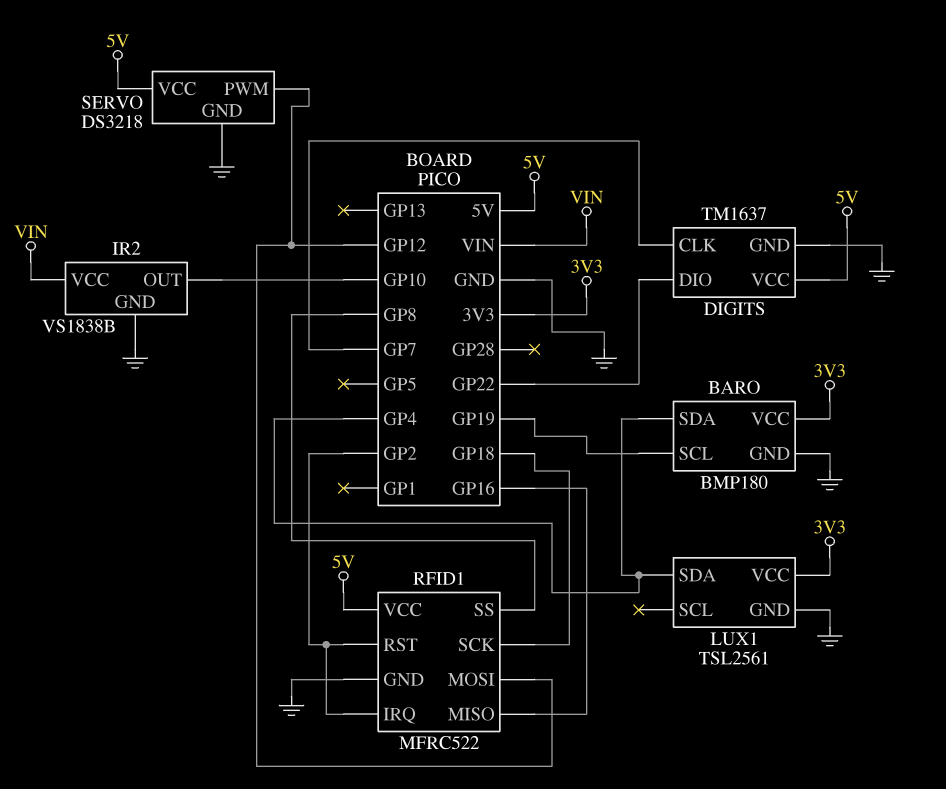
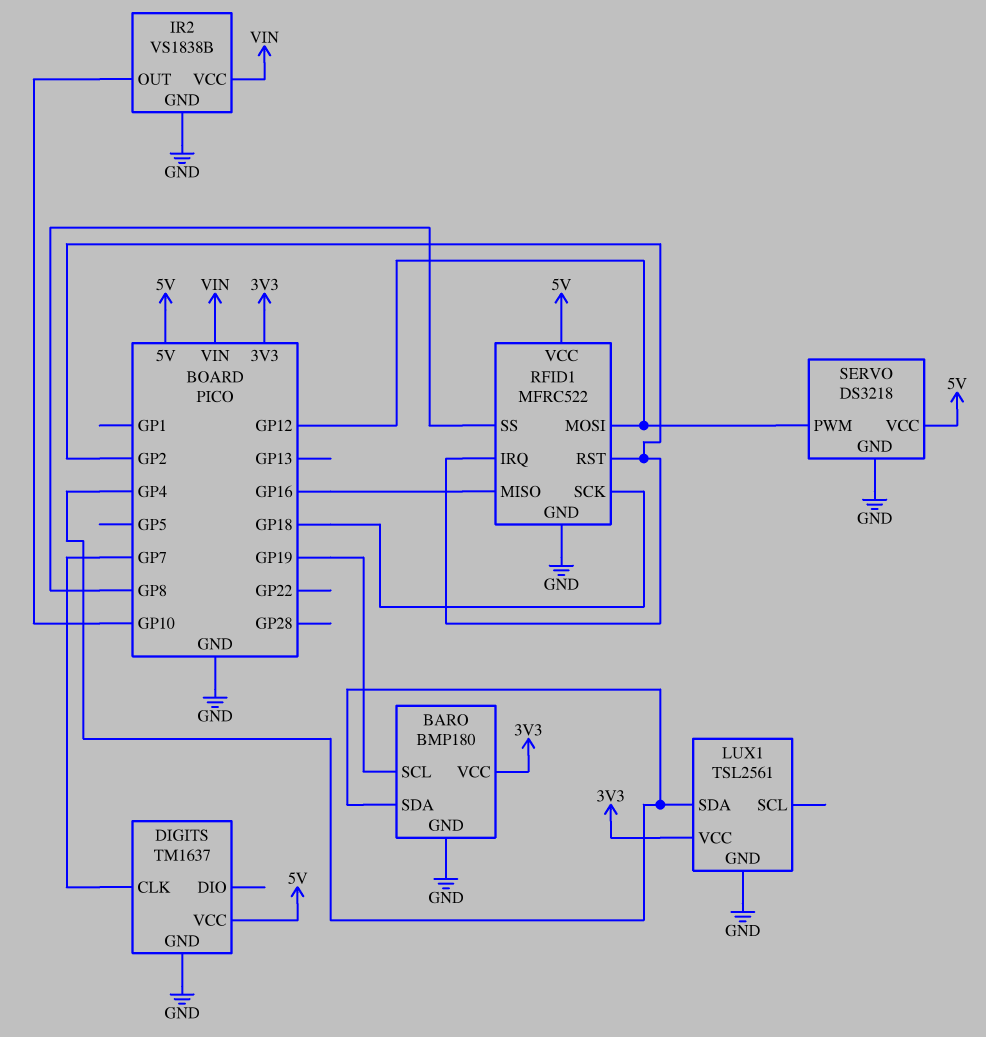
DIGITS pin DIO: GP22 -> none

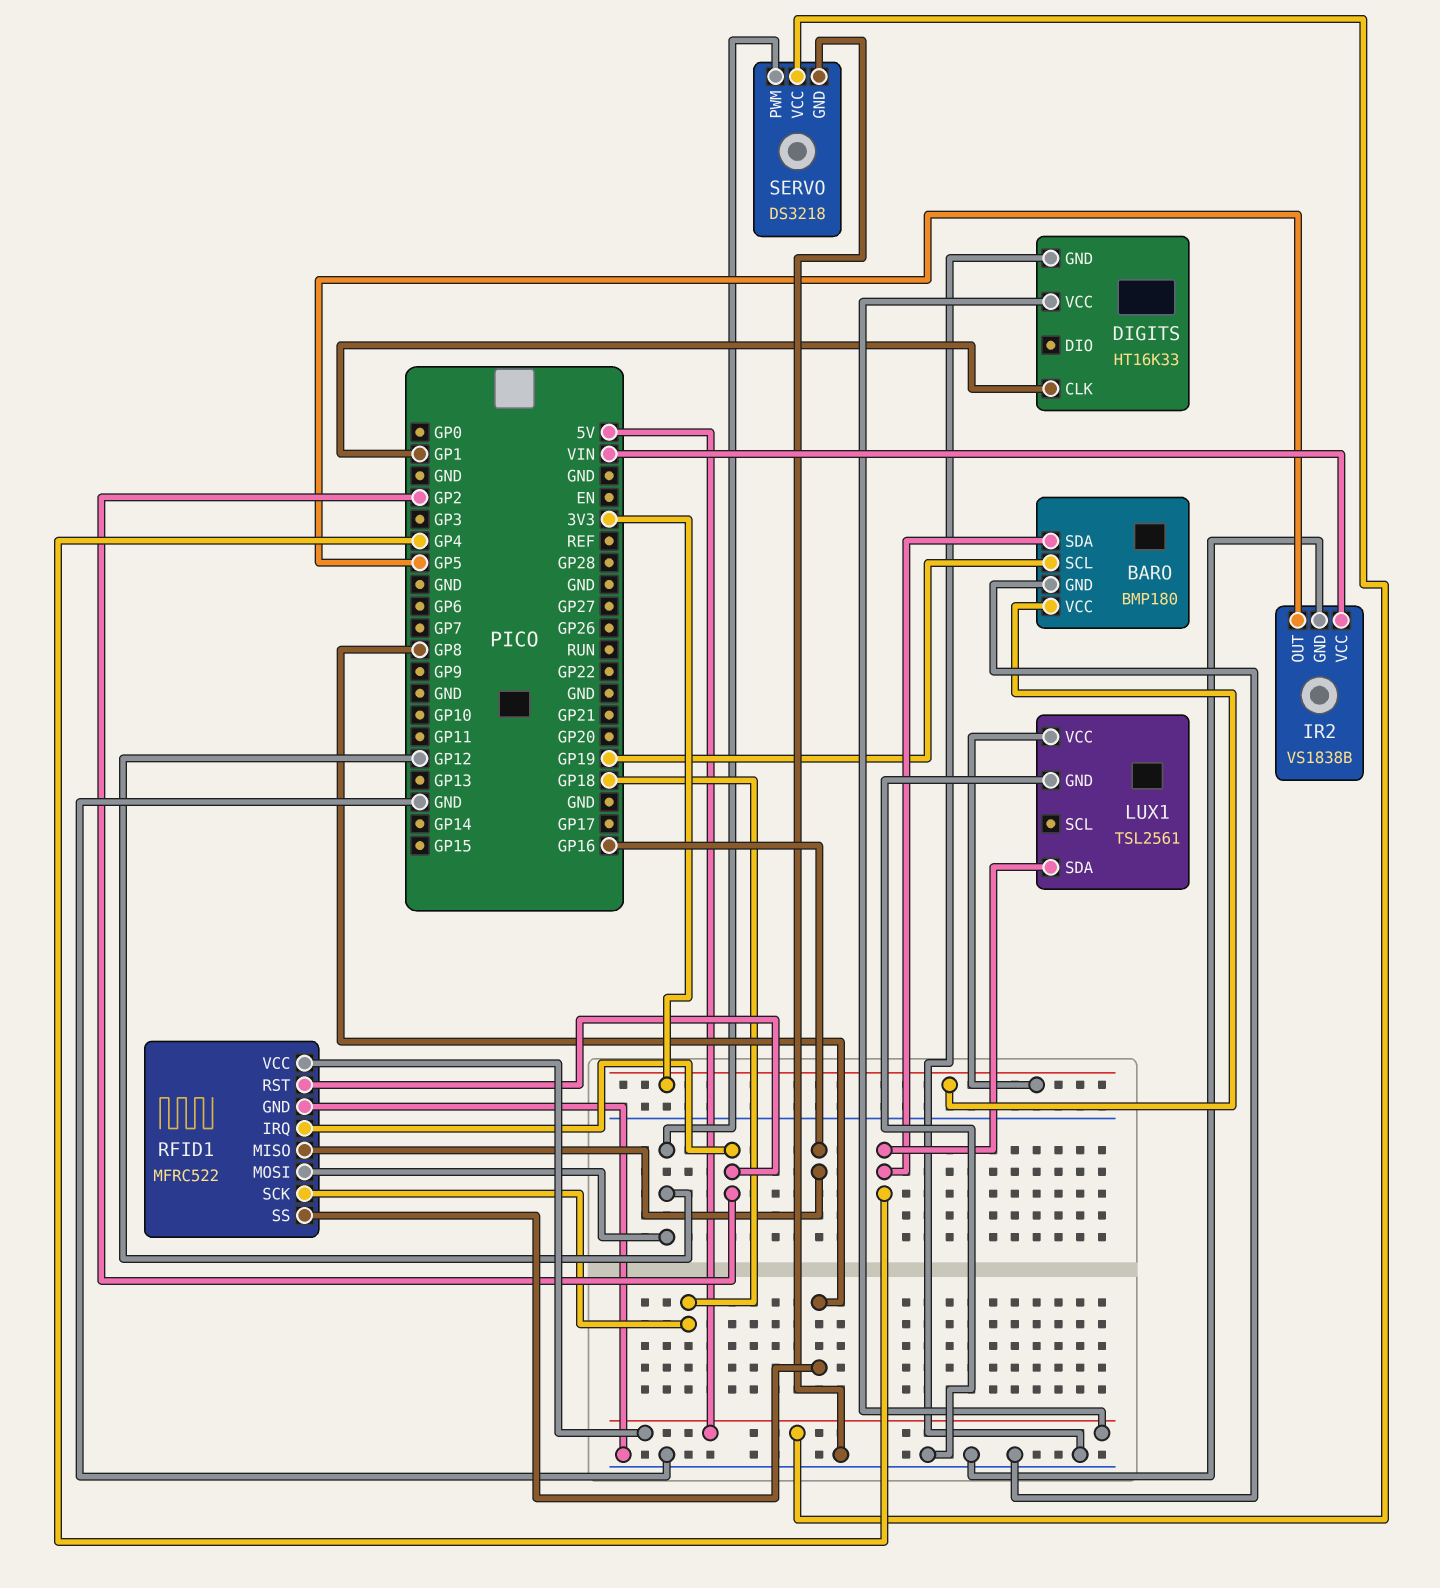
DIGITS: TM1637 -> HT16K33
DIGITS pin CLK: GP7 -> GP1
IR2 pin OUT: GP10 -> GP5

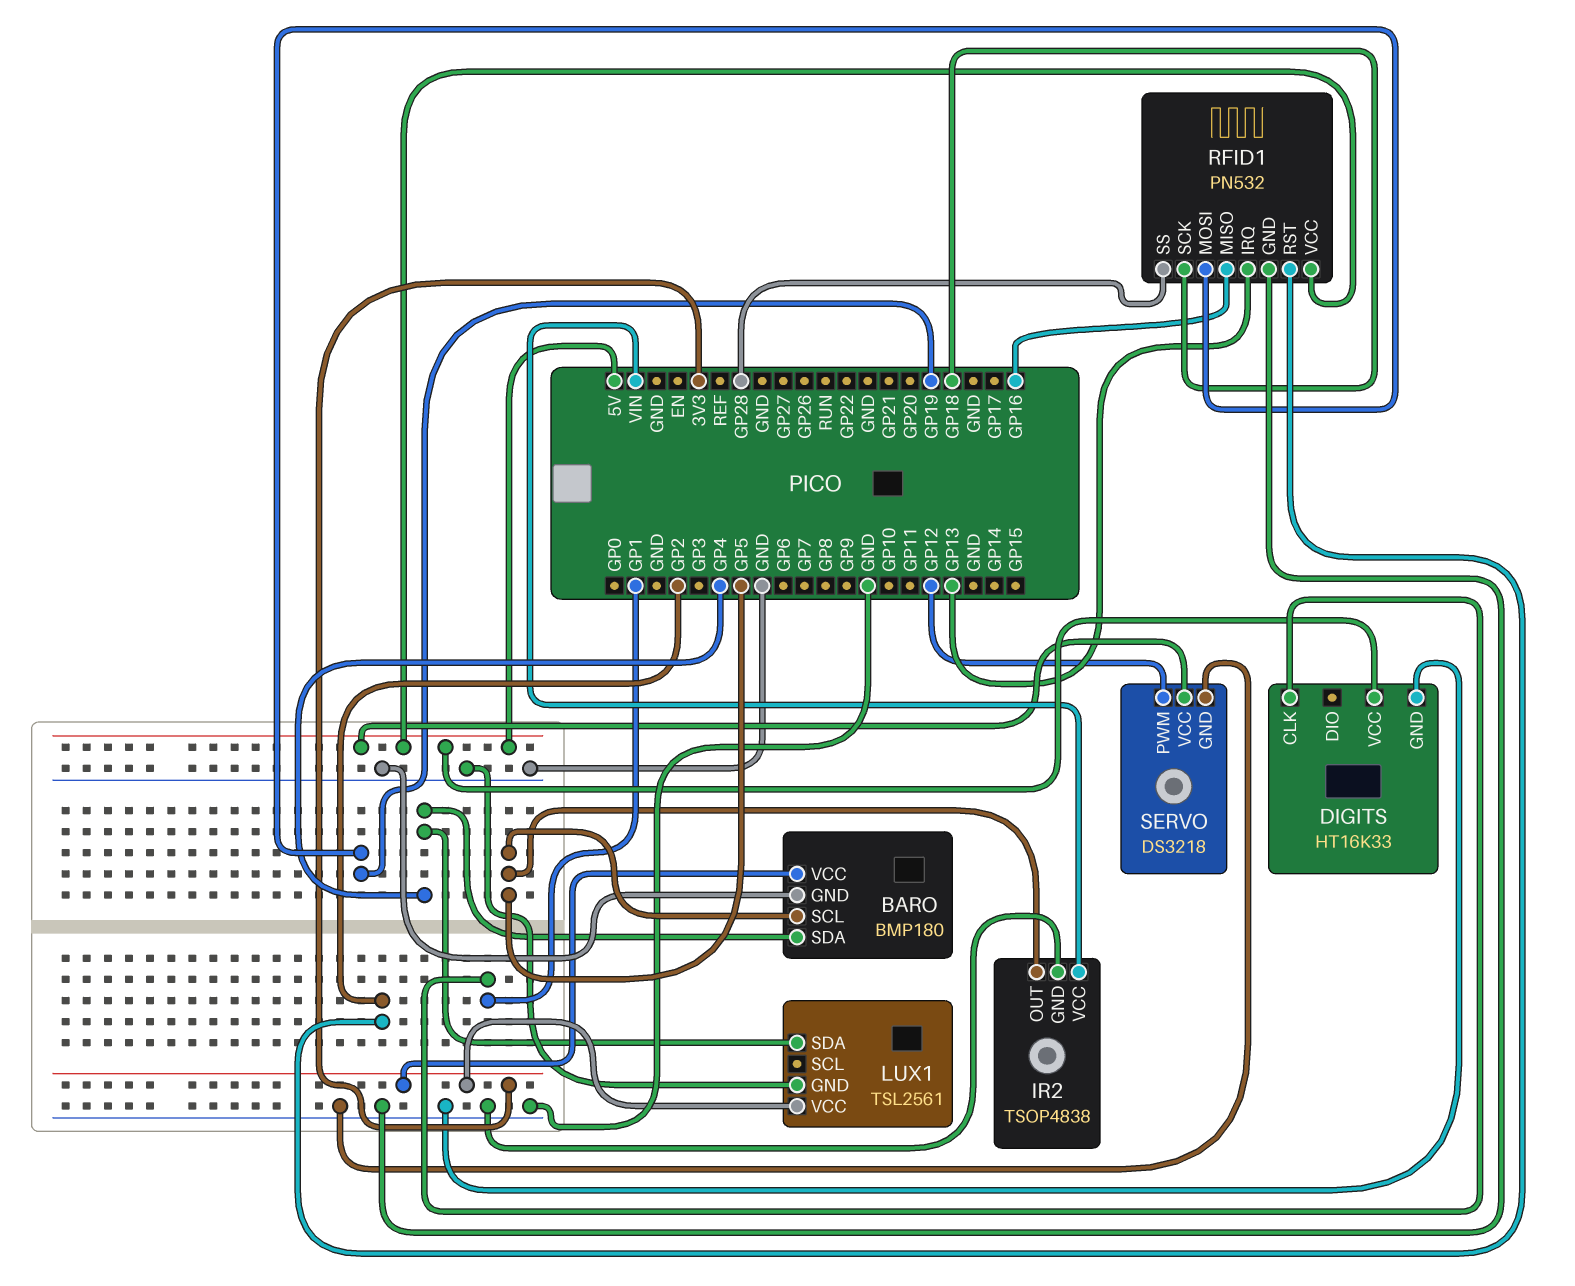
BARO pin SCL: GP19 -> GP5
IR2: VS1838B -> TSOP4838
RFID1: MFRC522 -> PN532
RFID1 pin IRQ: GP2 -> GP13
RFID1 pin MOSI: GP12 -> GP19
RFID1 pin SS: GP8 -> GP28

